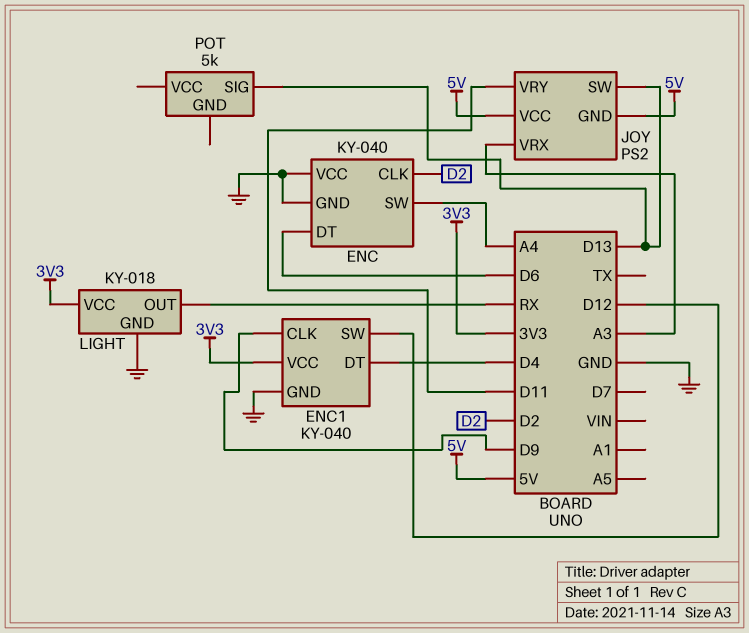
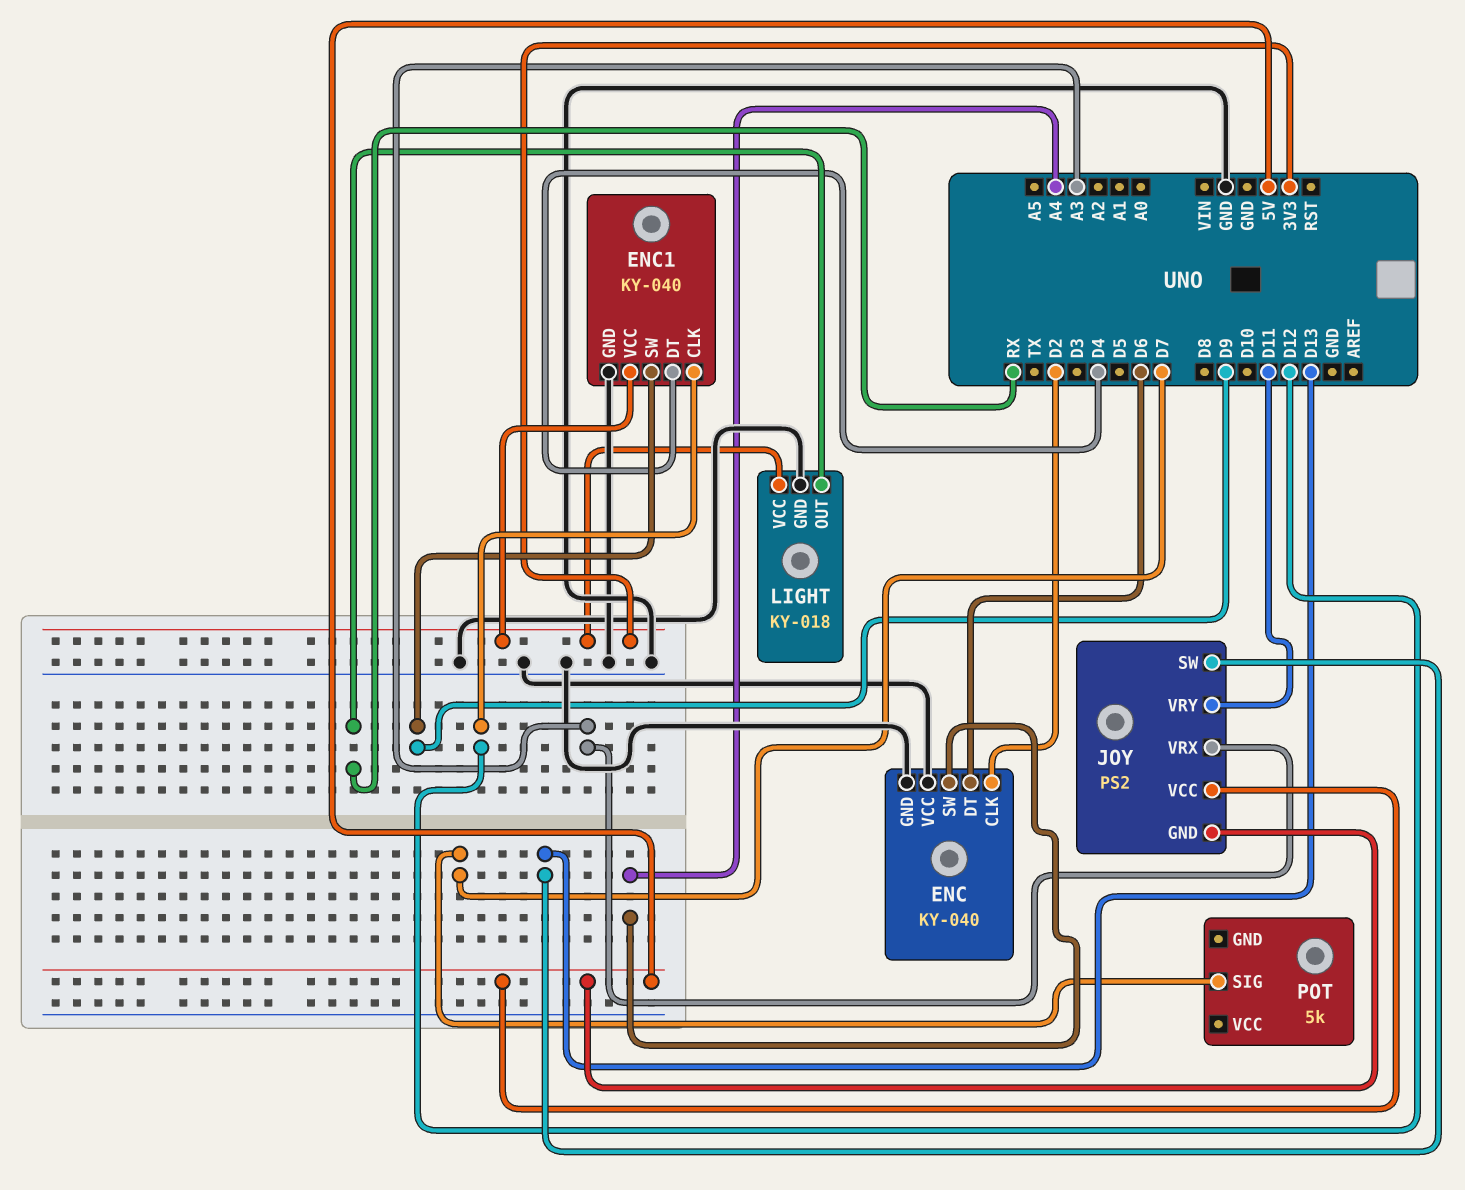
ENC1 pin CLK: D9 -> D12
ENC1 pin SW: D12 -> D9
POT pin SIG: D13 -> D7

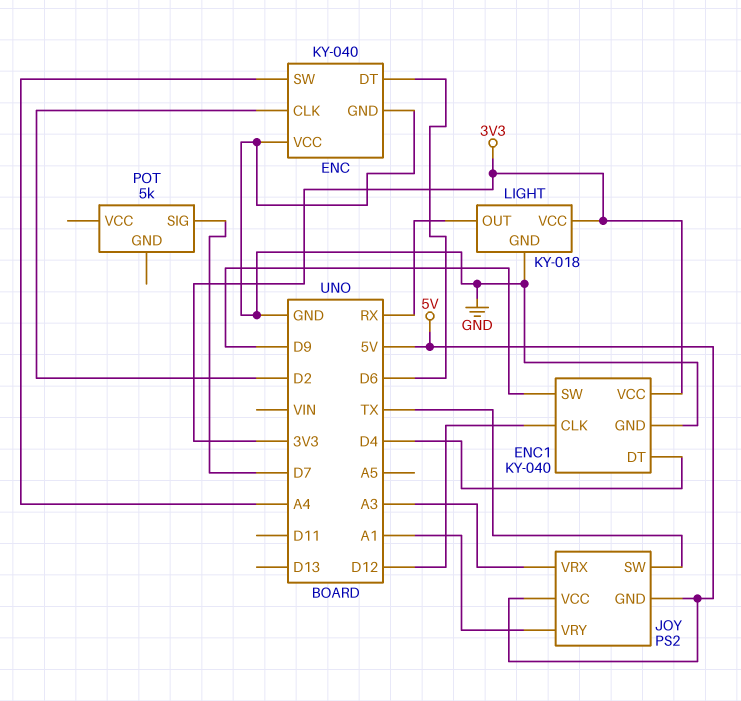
JOY pin SW: D13 -> TX
JOY pin VRY: D11 -> A1

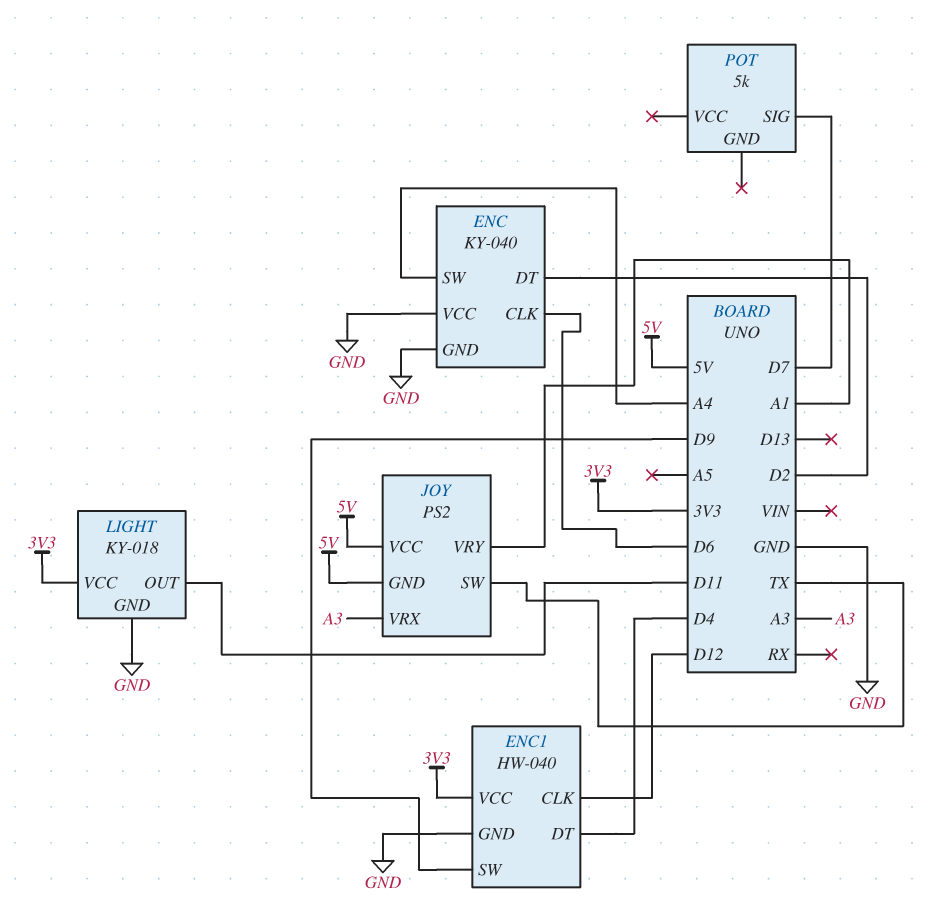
ENC pin CLK: D2 -> D6
ENC pin DT: D6 -> D2
ENC1: KY-040 -> HW-040
LIGHT pin OUT: RX -> D11

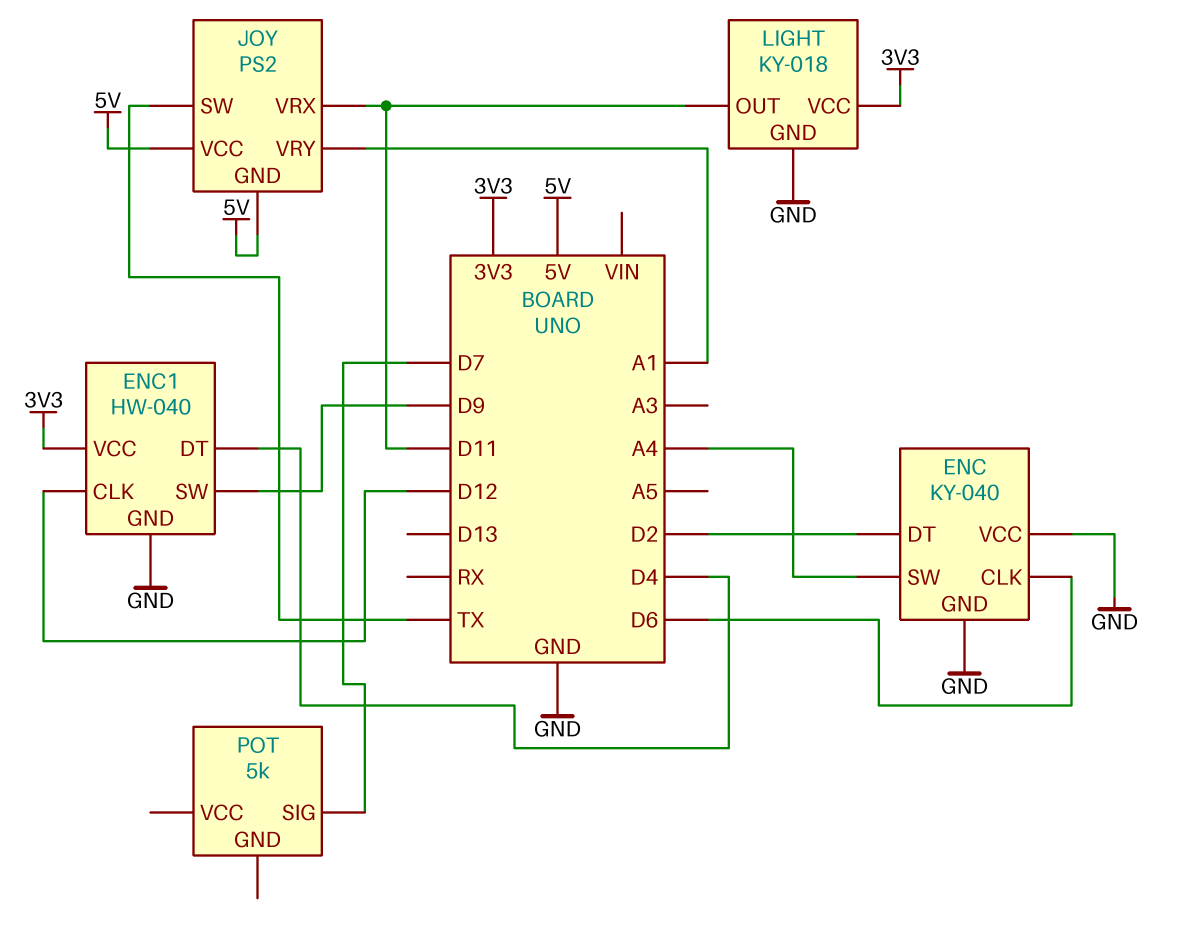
JOY pin VRX: A3 -> D11

